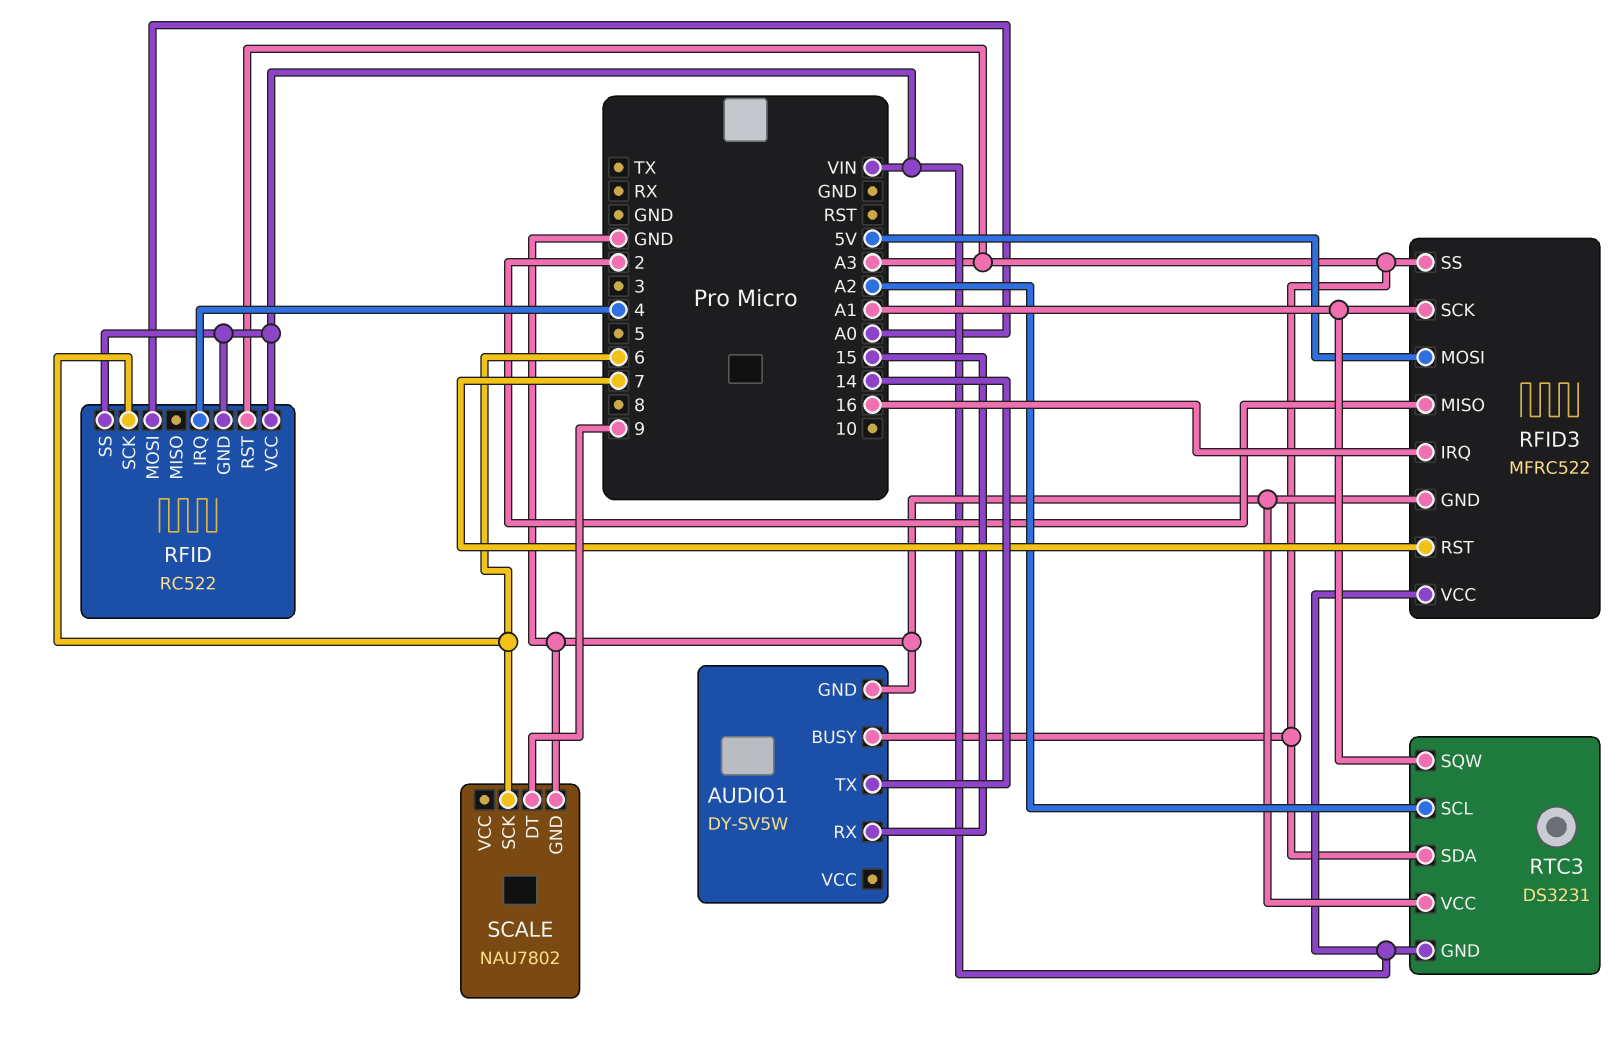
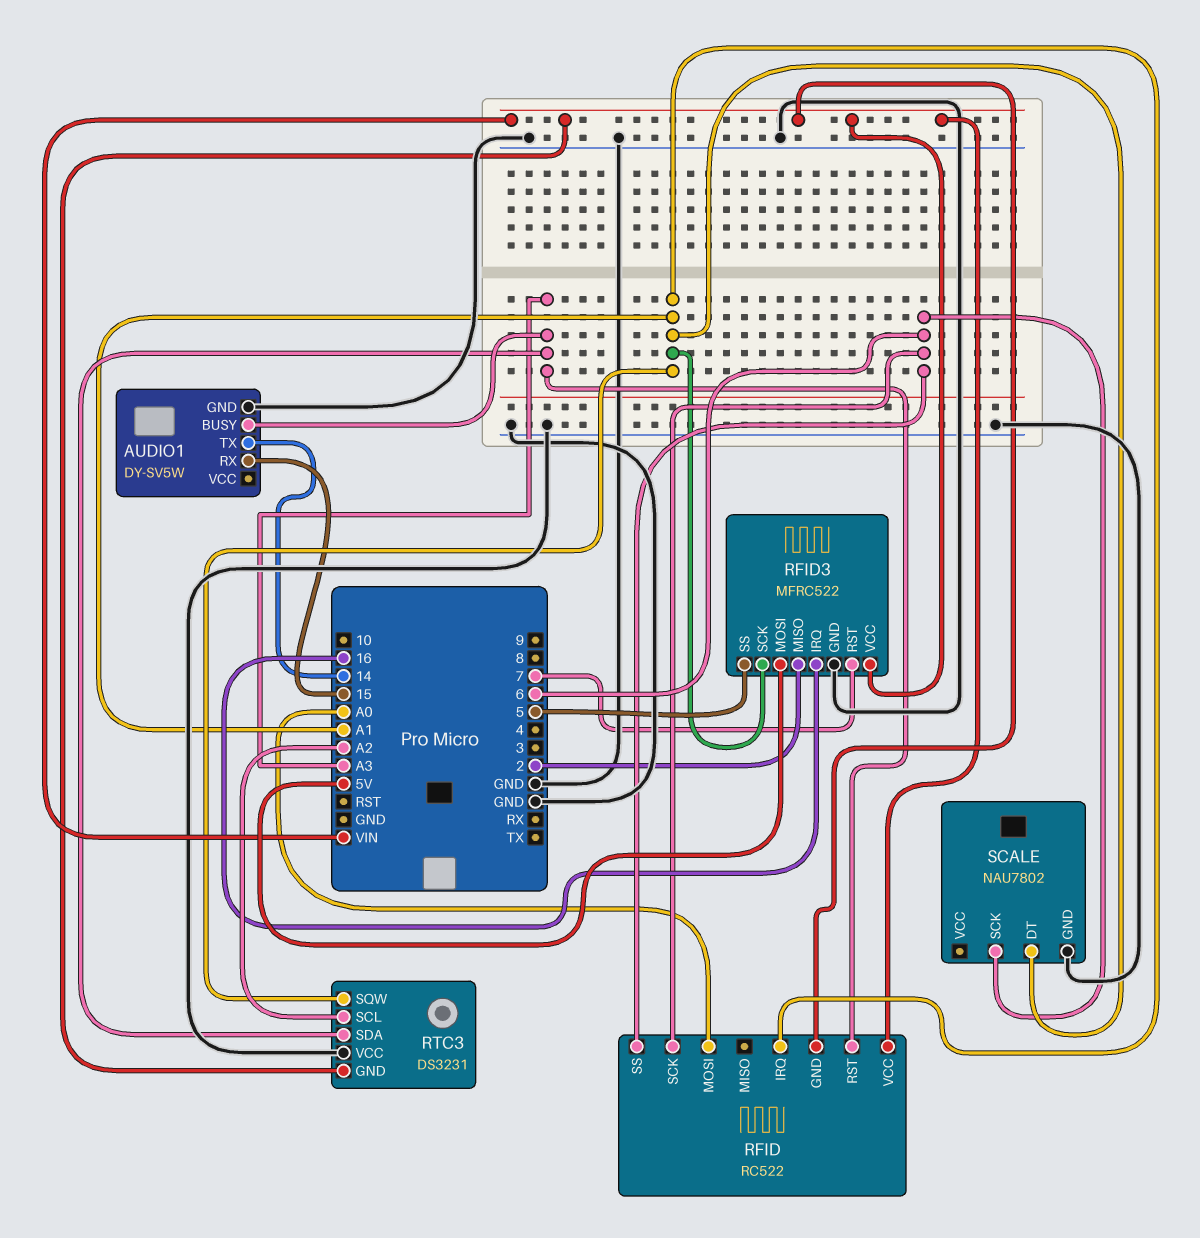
RFID pin IRQ: 4 -> A1
RFID pin SS: VIN -> 6
RFID3 pin SS: A3 -> 5
SCALE pin DT: 9 -> A1

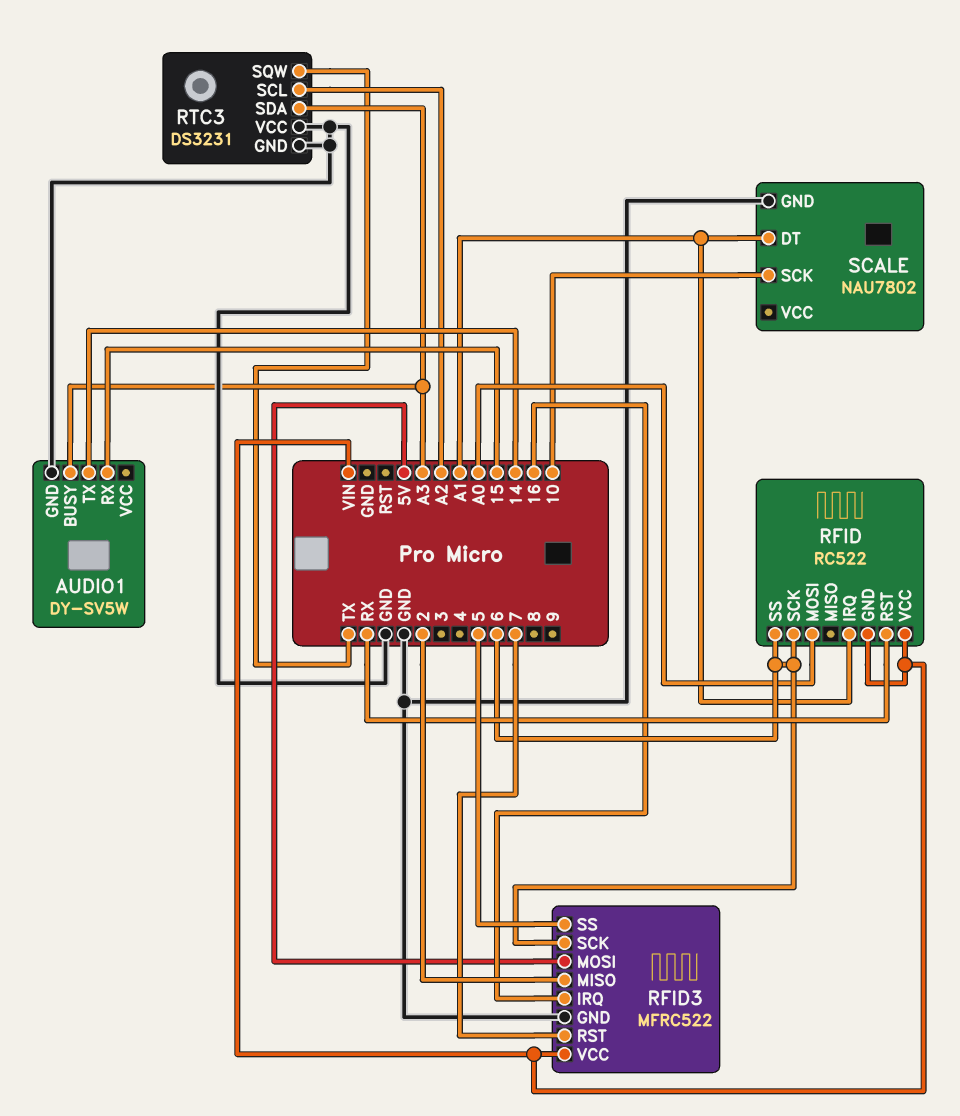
RFID pin RST: A3 -> RX
RFID3 pin SCK: A1 -> 6
RTC3 pin GND: VIN -> GND
RTC3 pin SQW: A1 -> TX
SCALE pin SCK: 6 -> 10

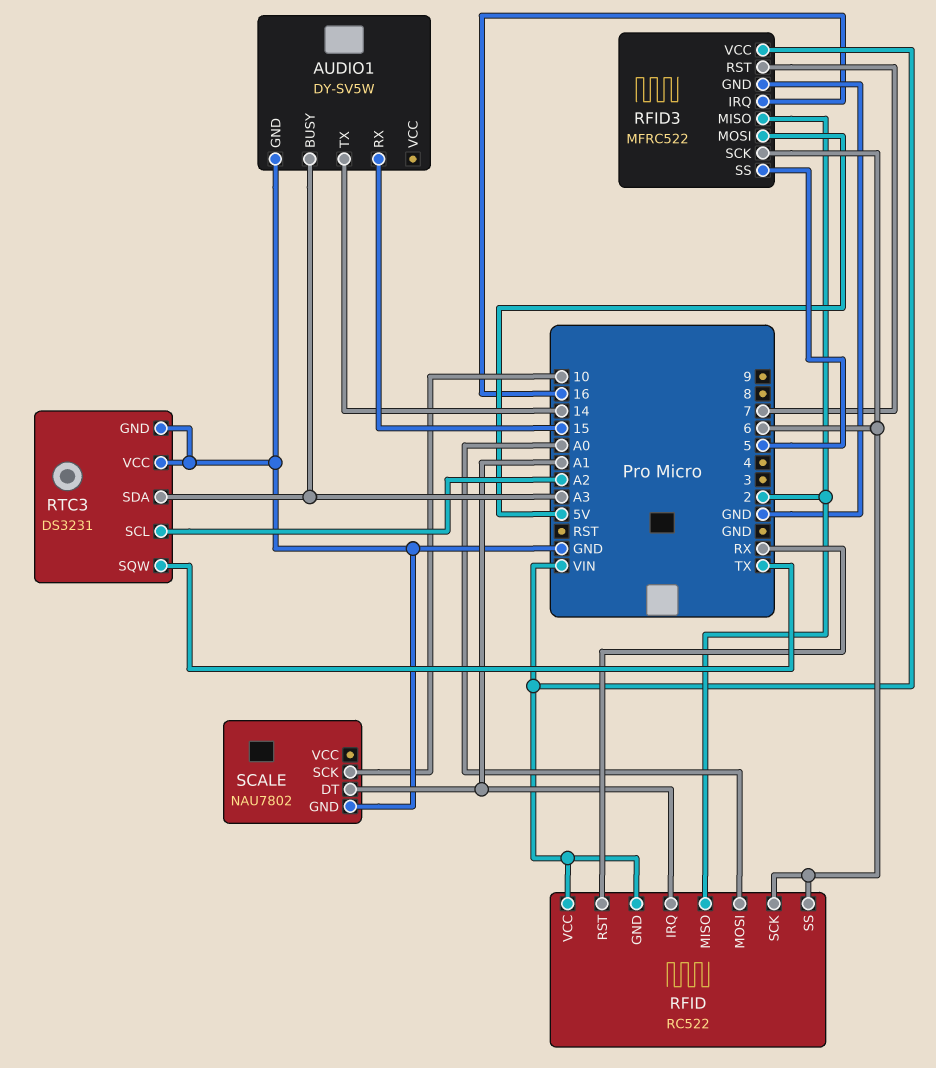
RFID pin MISO: none -> 2

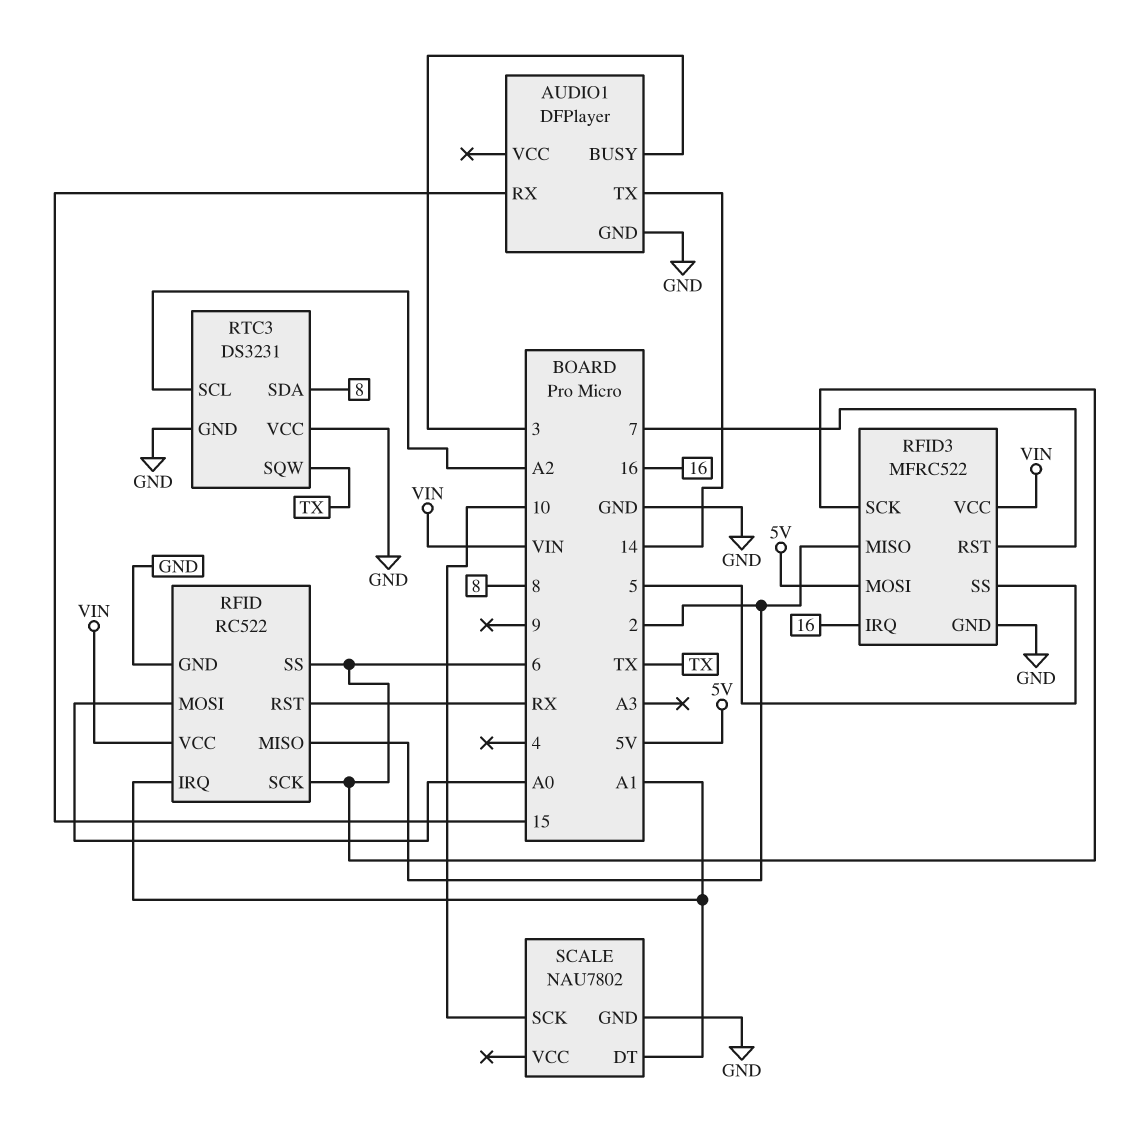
AUDIO1: DY-SV5W -> DFPlayer
AUDIO1 pin BUSY: A3 -> 3
RFID pin GND: VIN -> GND
RTC3 pin SDA: A3 -> 8

